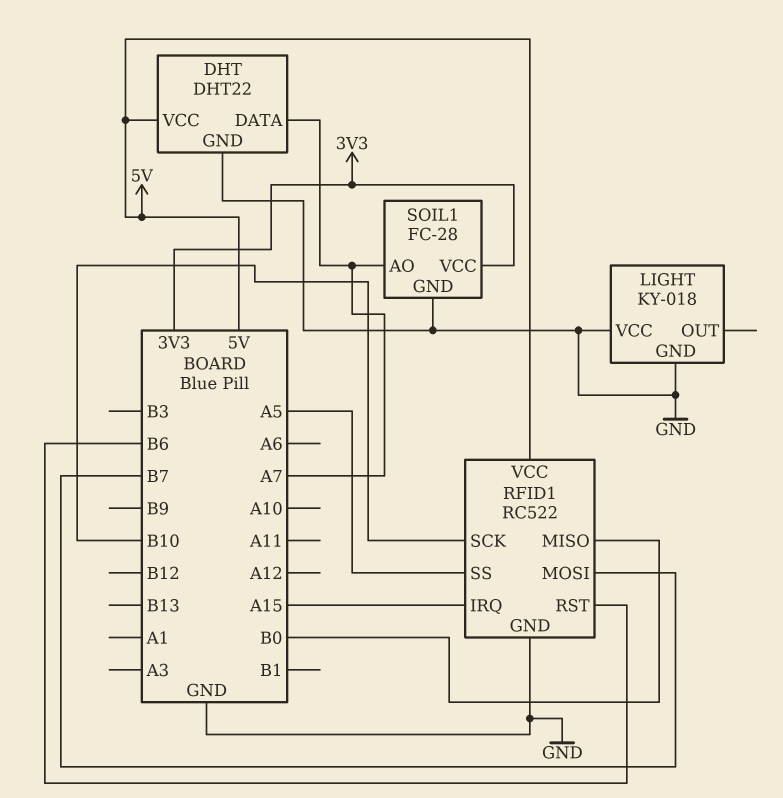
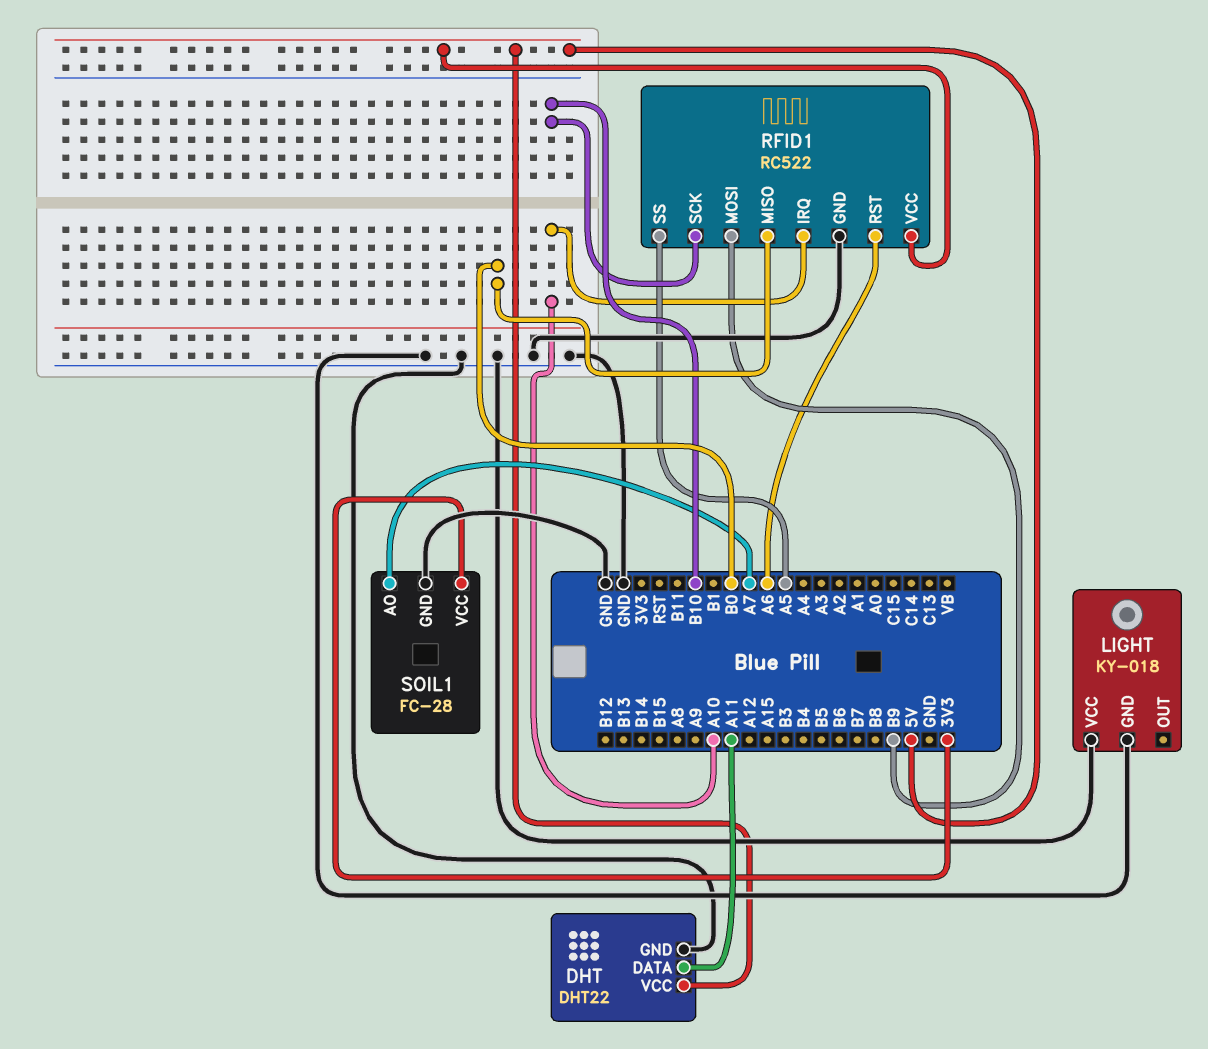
DHT pin DATA: A7 -> A11
RFID1 pin IRQ: A15 -> A10
RFID1 pin MOSI: B7 -> B9
RFID1 pin RST: B6 -> A6

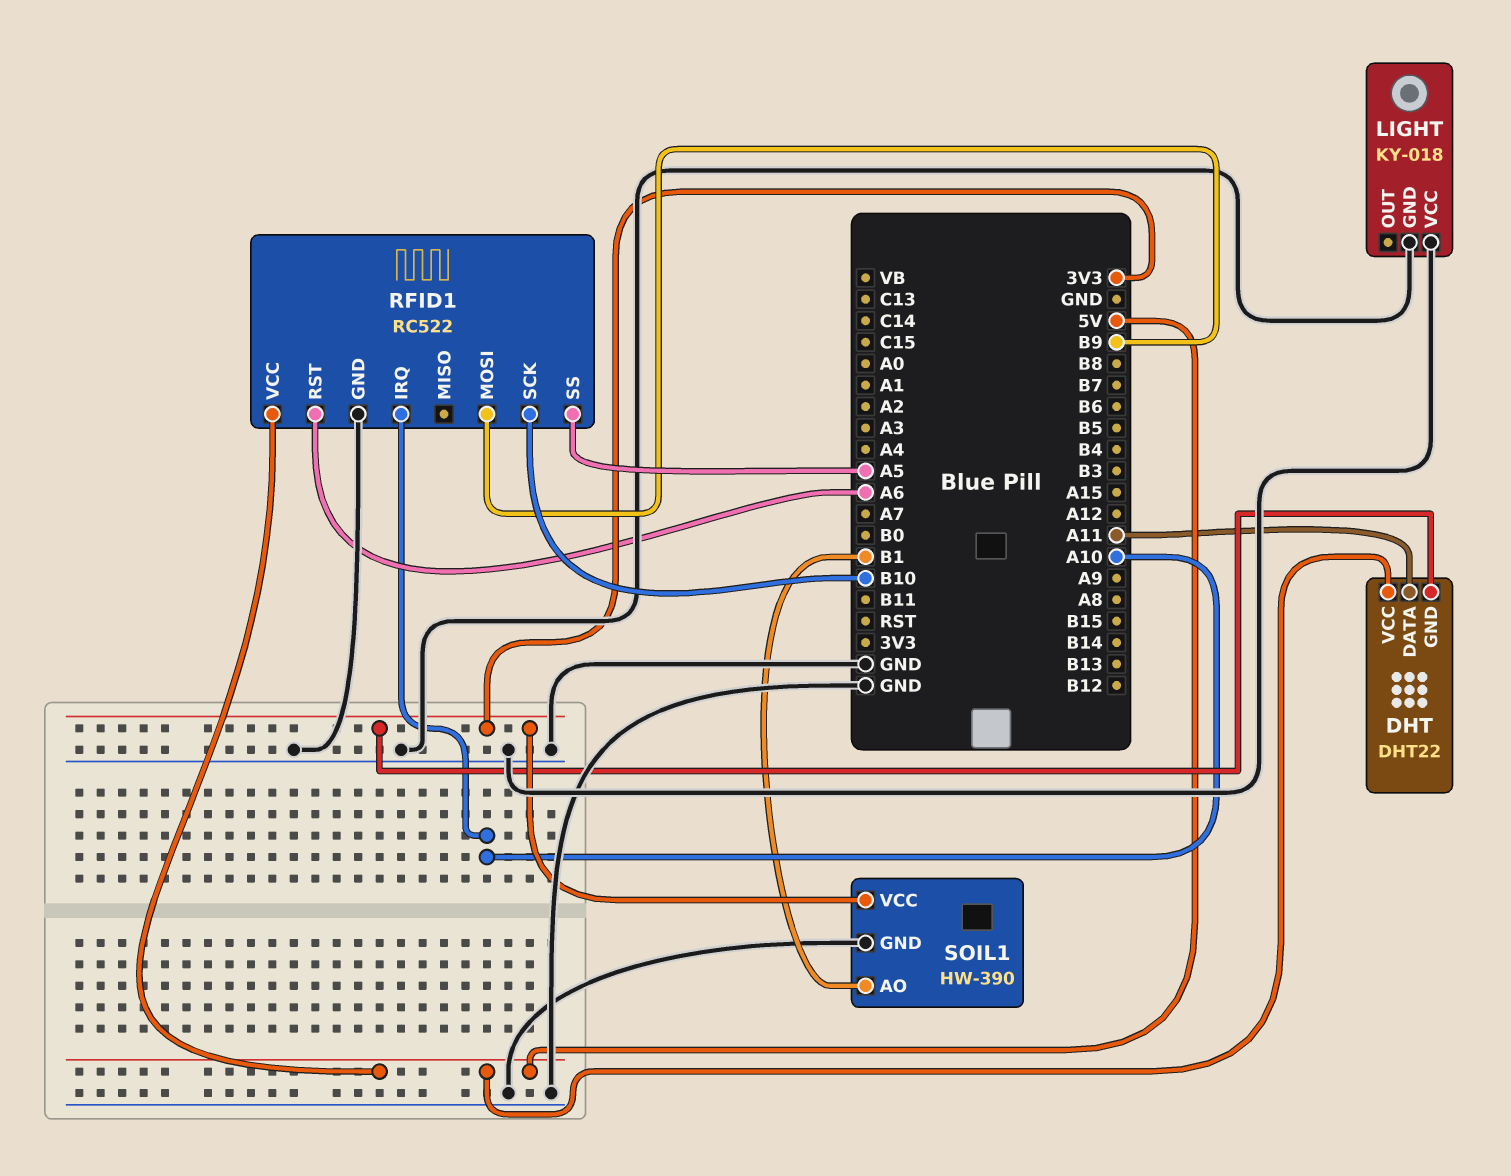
DHT pin GND: GND -> 3V3
RFID1 pin MISO: B0 -> none
SOIL1: FC-28 -> HW-390
SOIL1 pin AO: A7 -> B1

